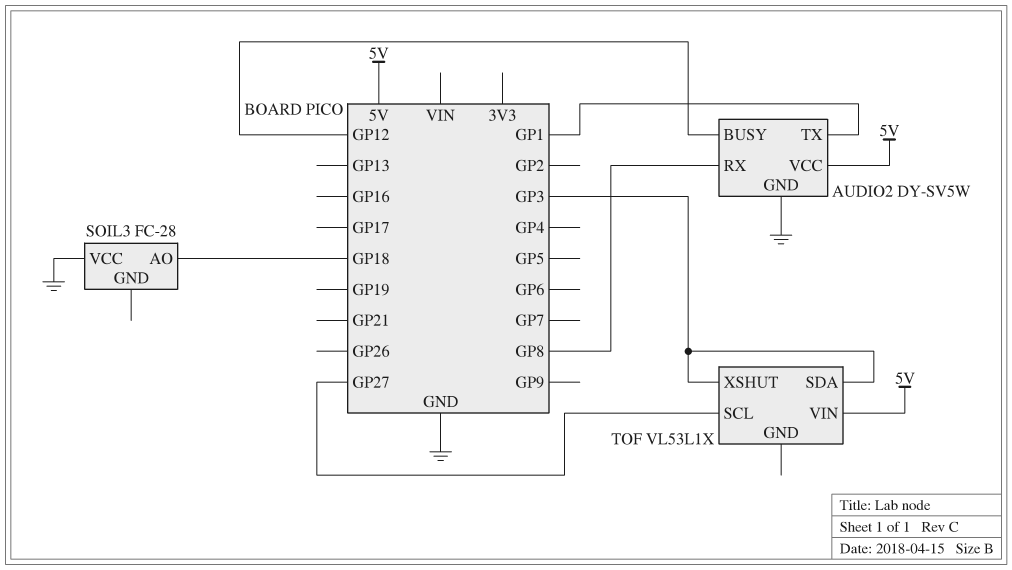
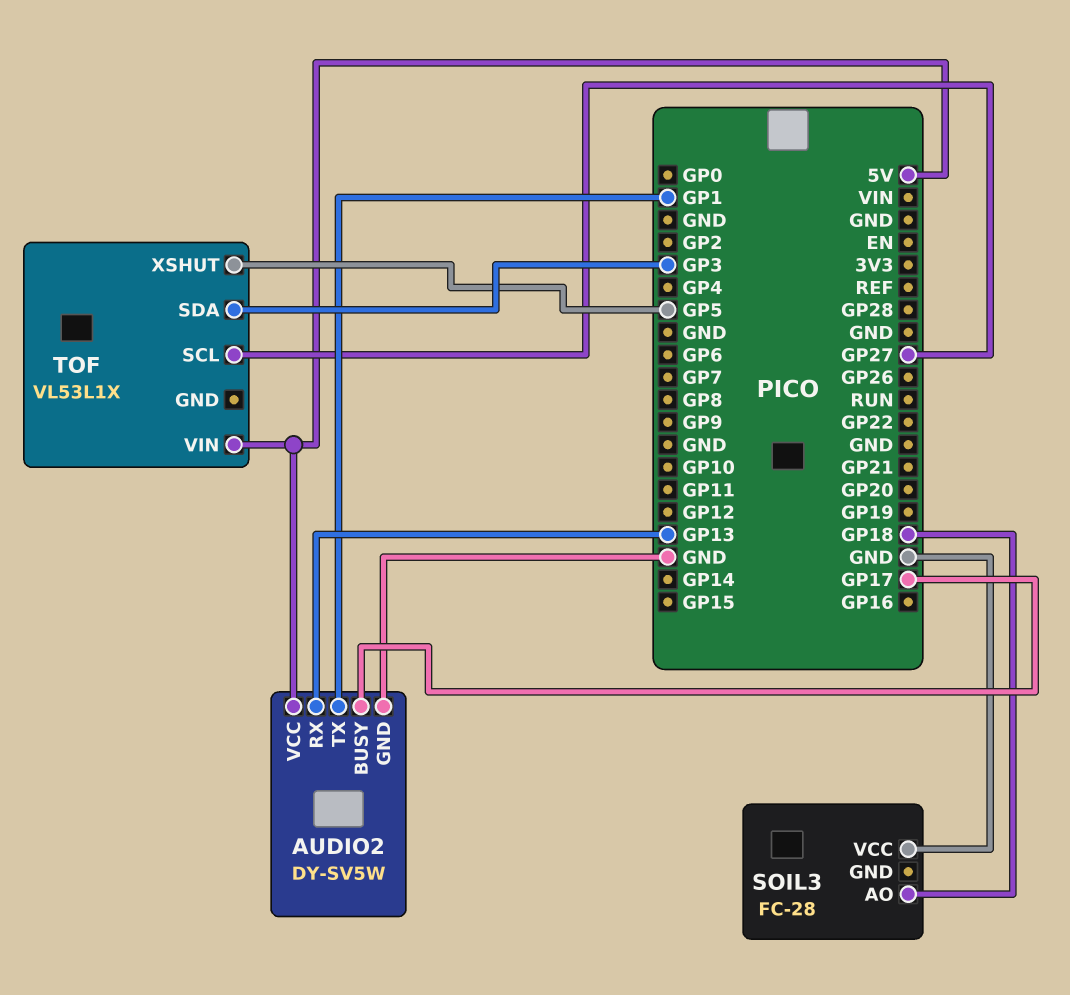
AUDIO2 pin BUSY: GP12 -> GP17
AUDIO2 pin RX: GP8 -> GP13
TOF pin XSHUT: GP3 -> GP5

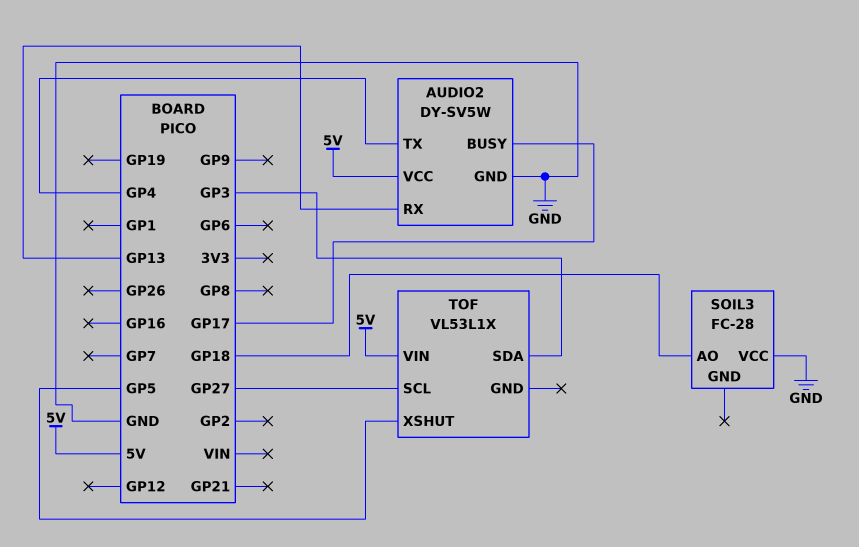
AUDIO2 pin TX: GP1 -> GP4

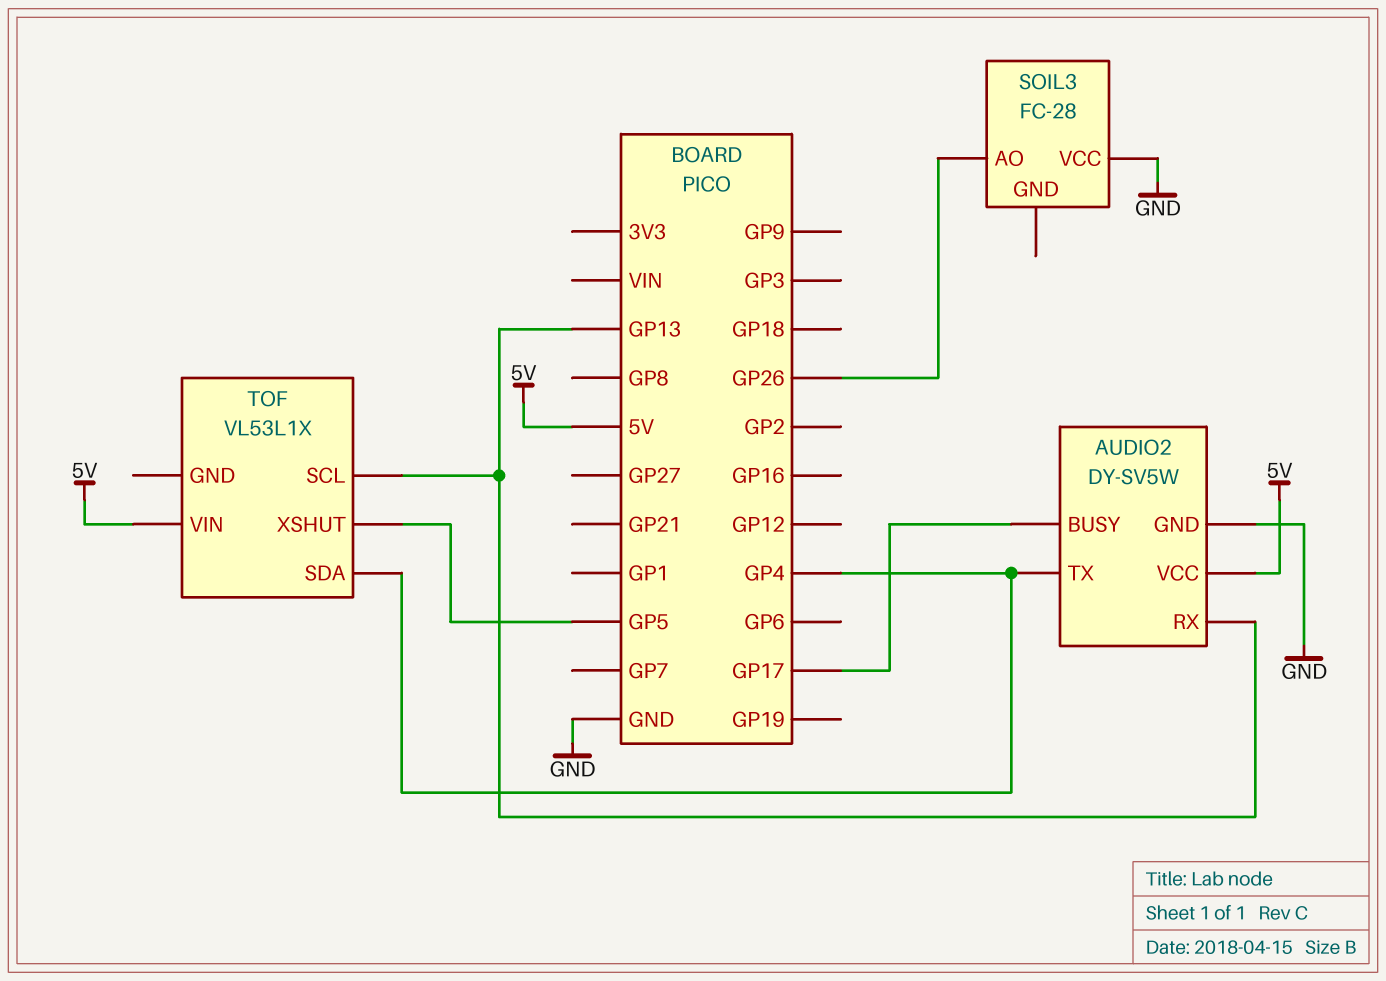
SOIL3 pin AO: GP18 -> GP26
TOF pin SCL: GP27 -> GP13
TOF pin SDA: GP3 -> GP4

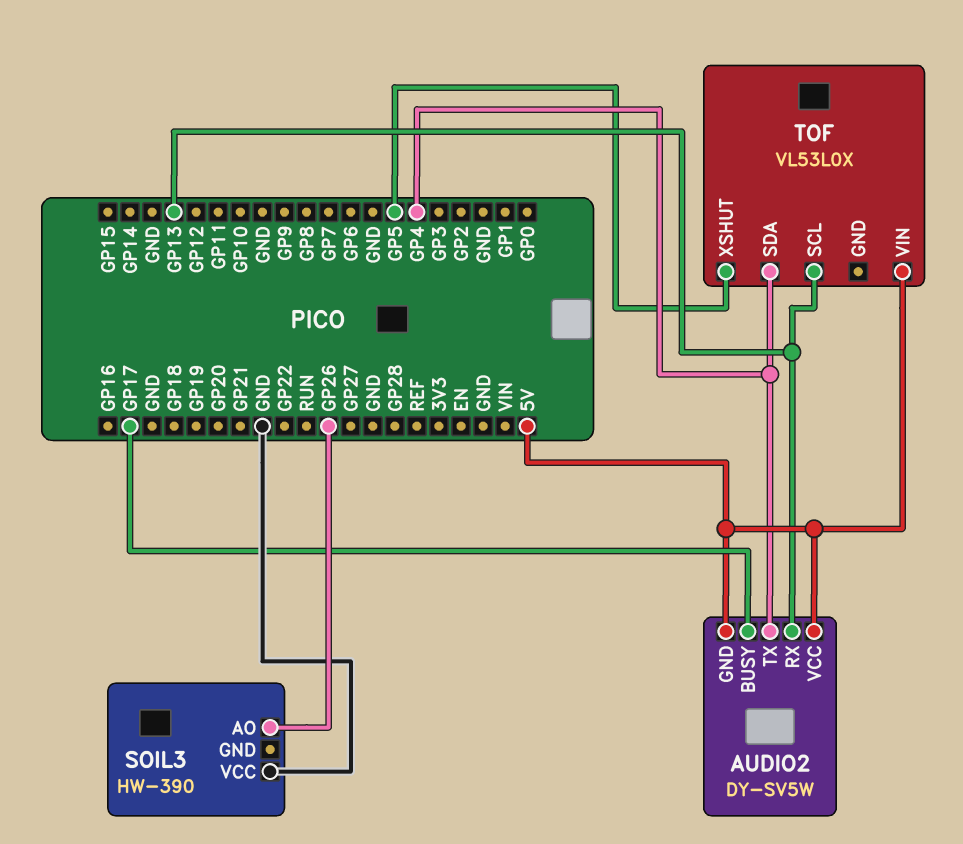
AUDIO2 pin GND: GND -> 5V
SOIL3: FC-28 -> HW-390
TOF: VL53L1X -> VL53L0X

